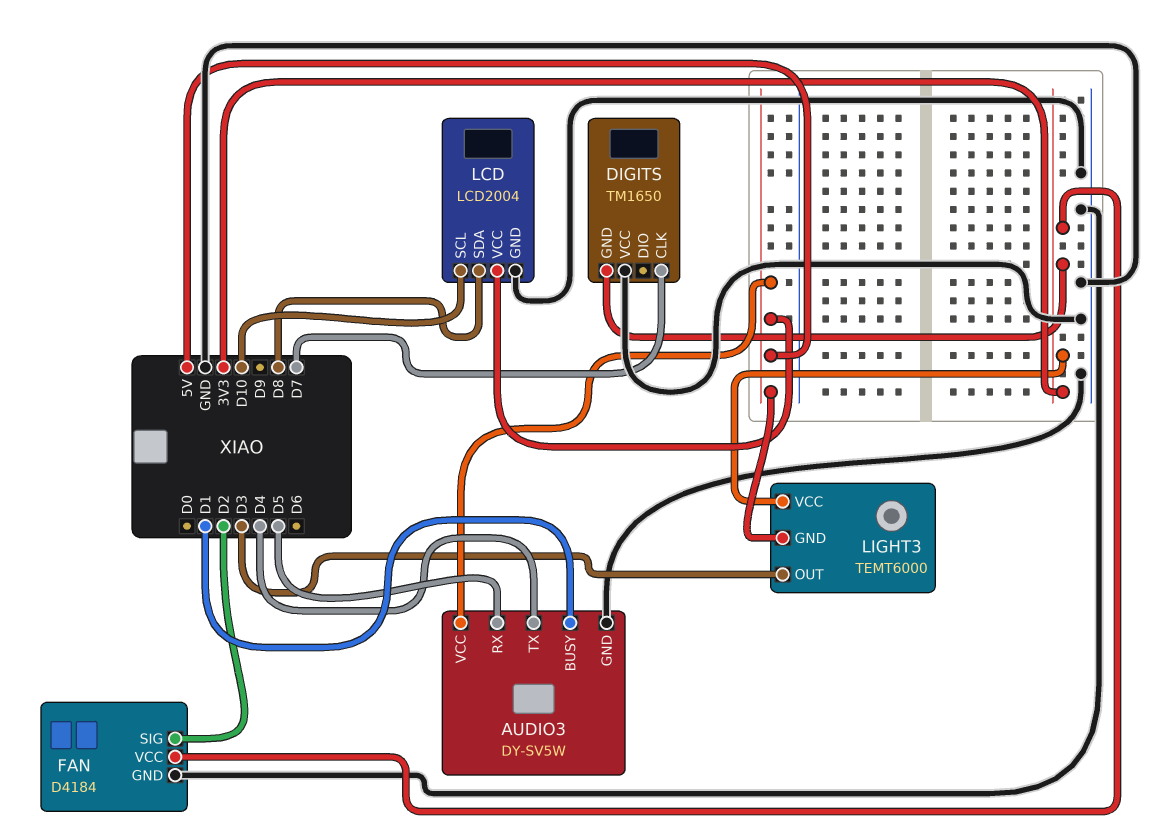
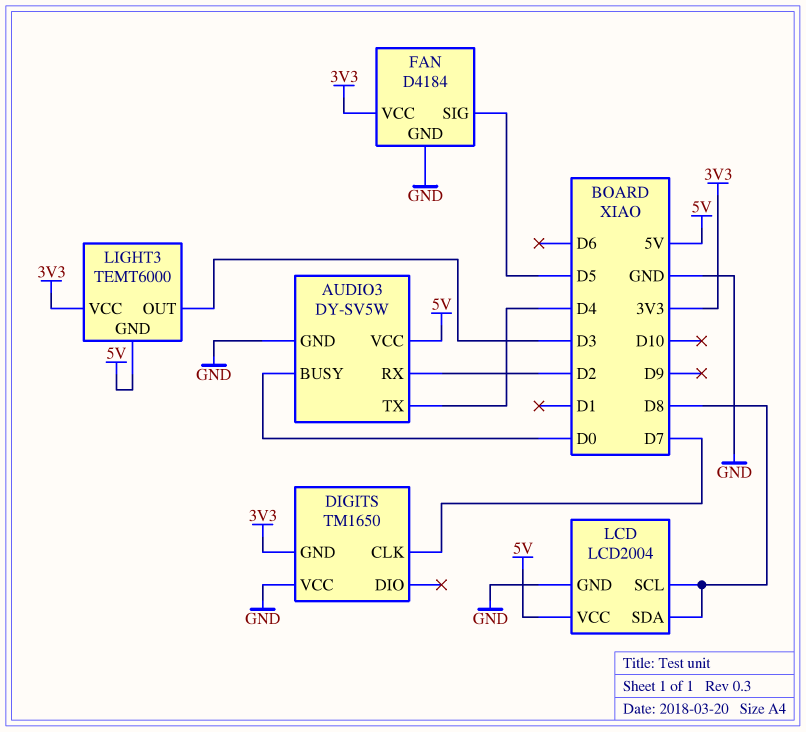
AUDIO3 pin BUSY: D1 -> D0
AUDIO3 pin RX: D5 -> D2
FAN pin SIG: D2 -> D5
LCD pin SCL: D10 -> D8

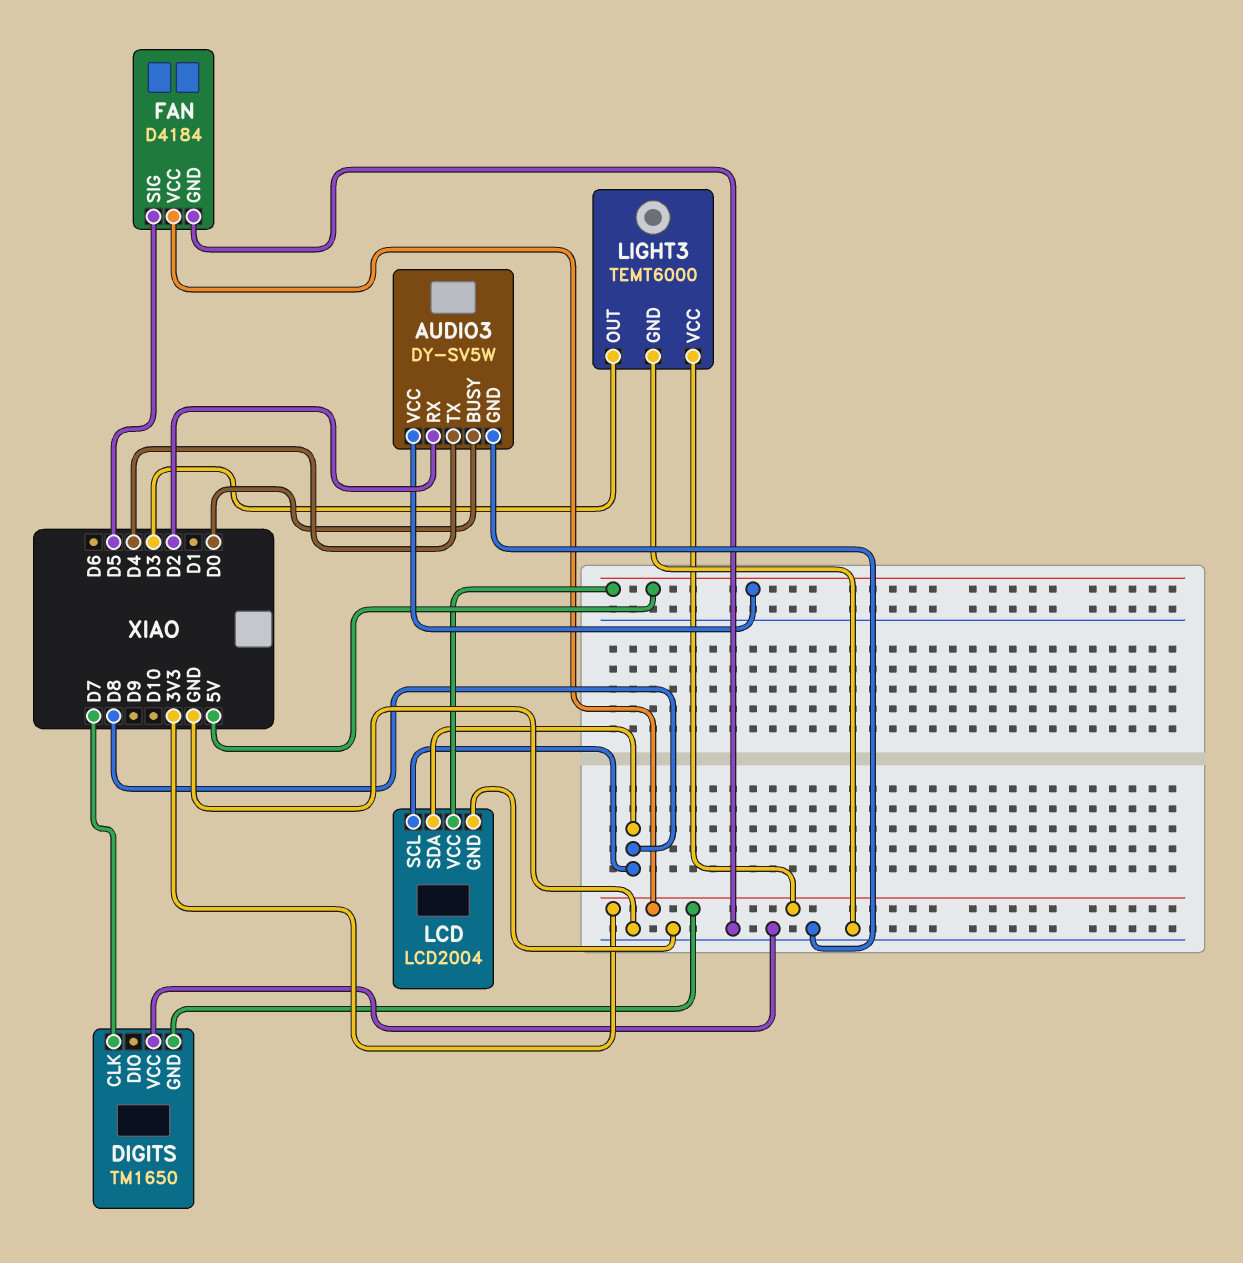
LIGHT3 pin GND: 5V -> GND

